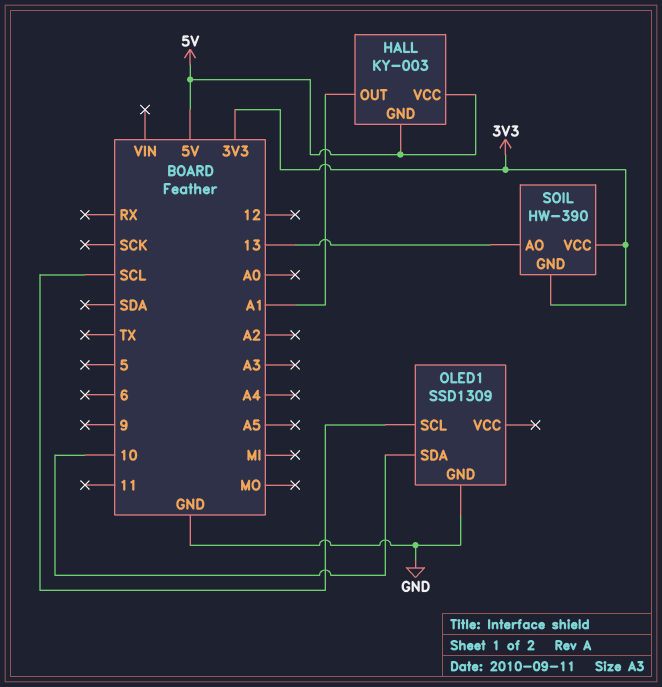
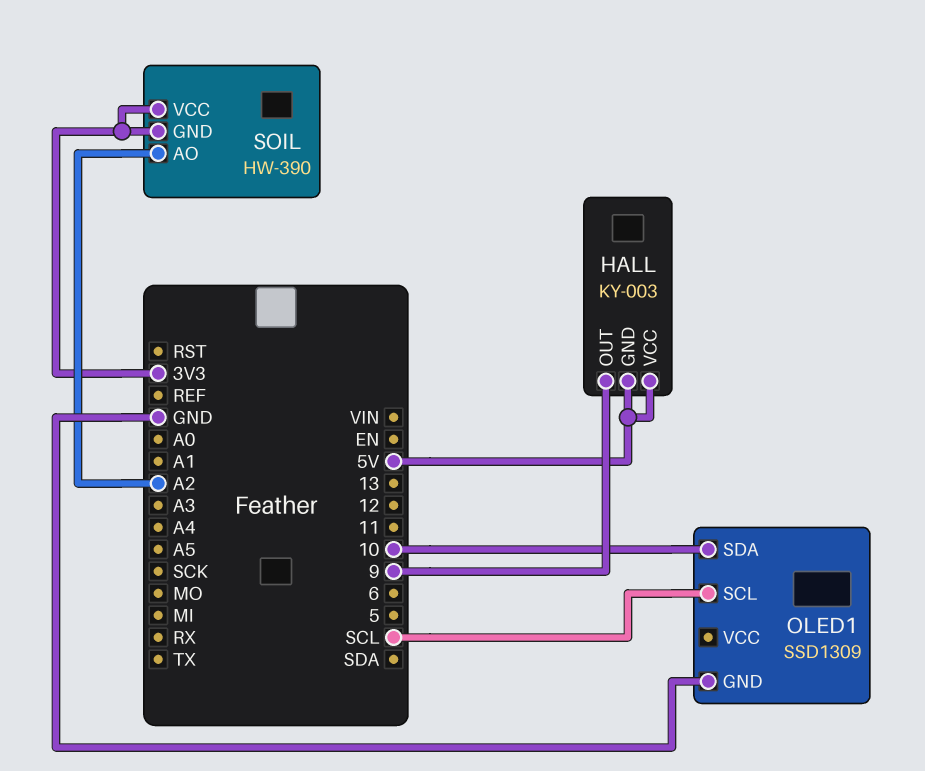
HALL pin OUT: A1 -> 9
SOIL pin AO: 13 -> A2

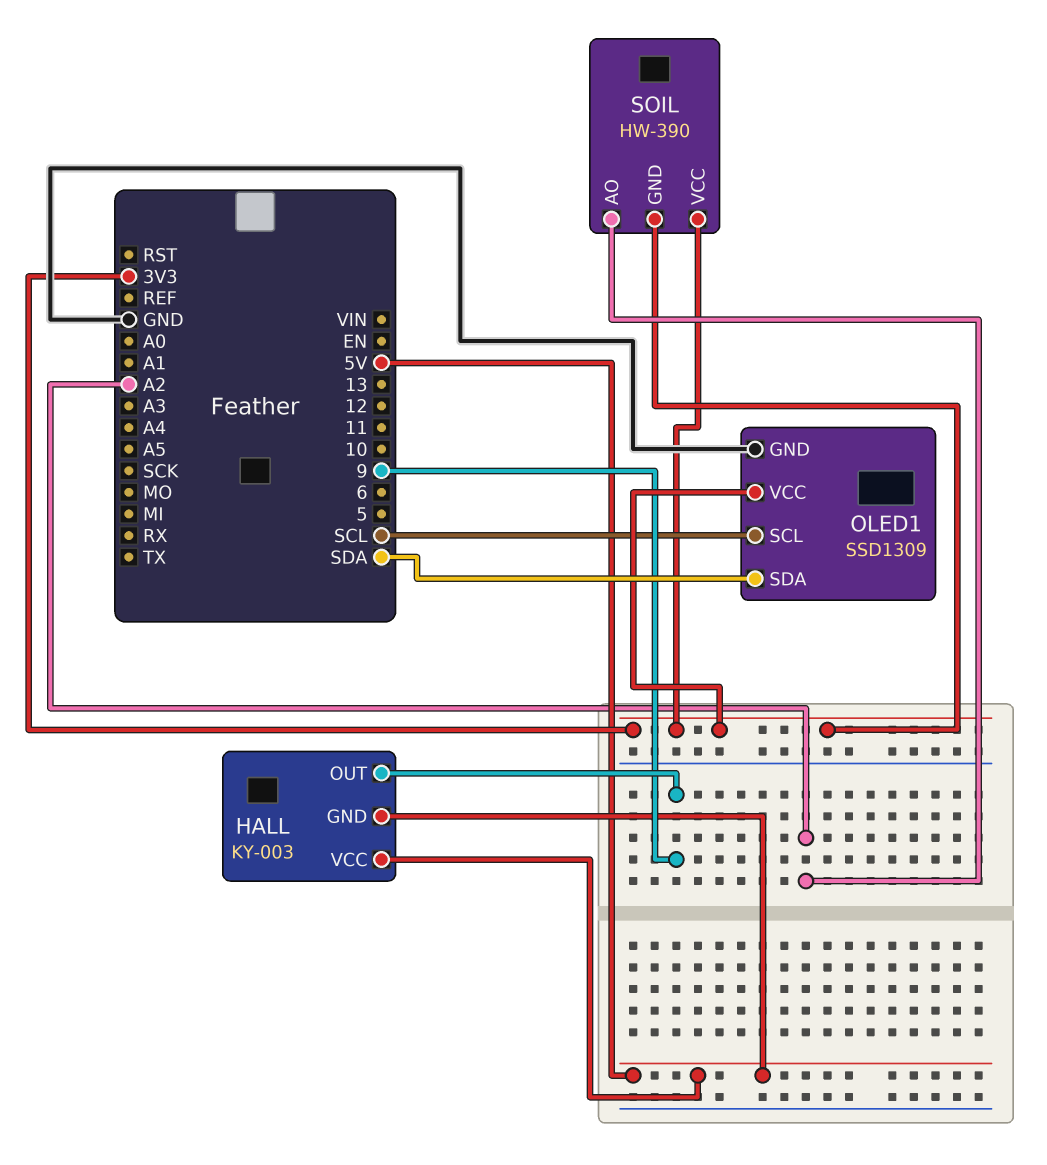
OLED1 pin SDA: 10 -> SDA
OLED1 pin VCC: none -> 3V3

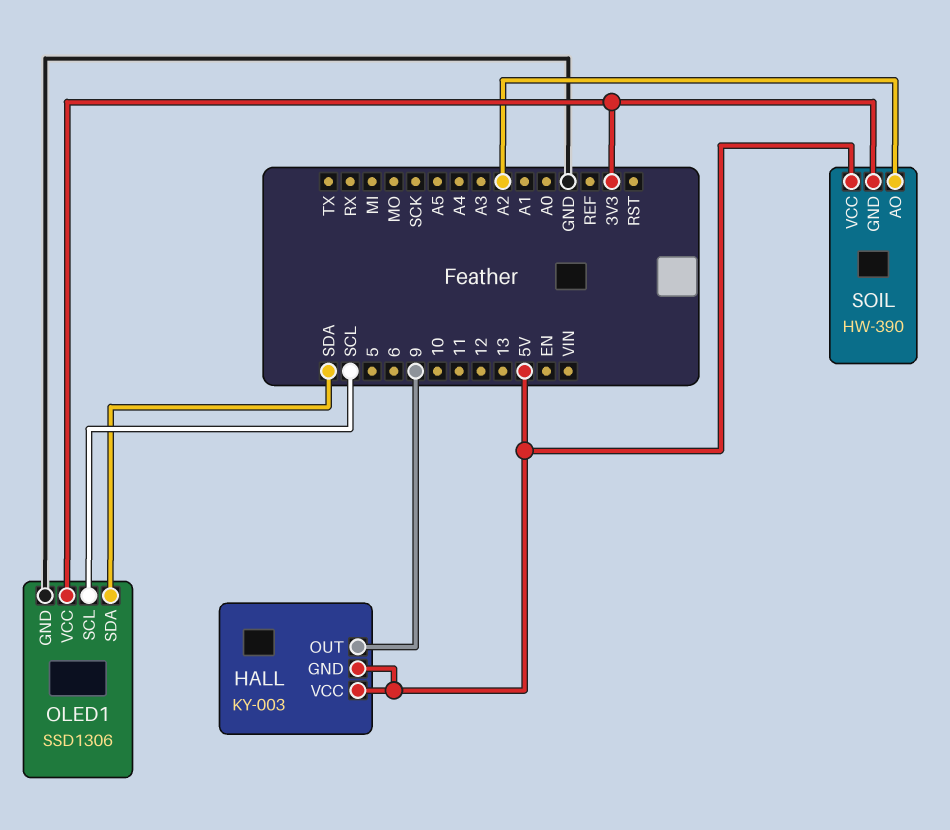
OLED1: SSD1309 -> SSD1306
SOIL pin VCC: 3V3 -> 5V

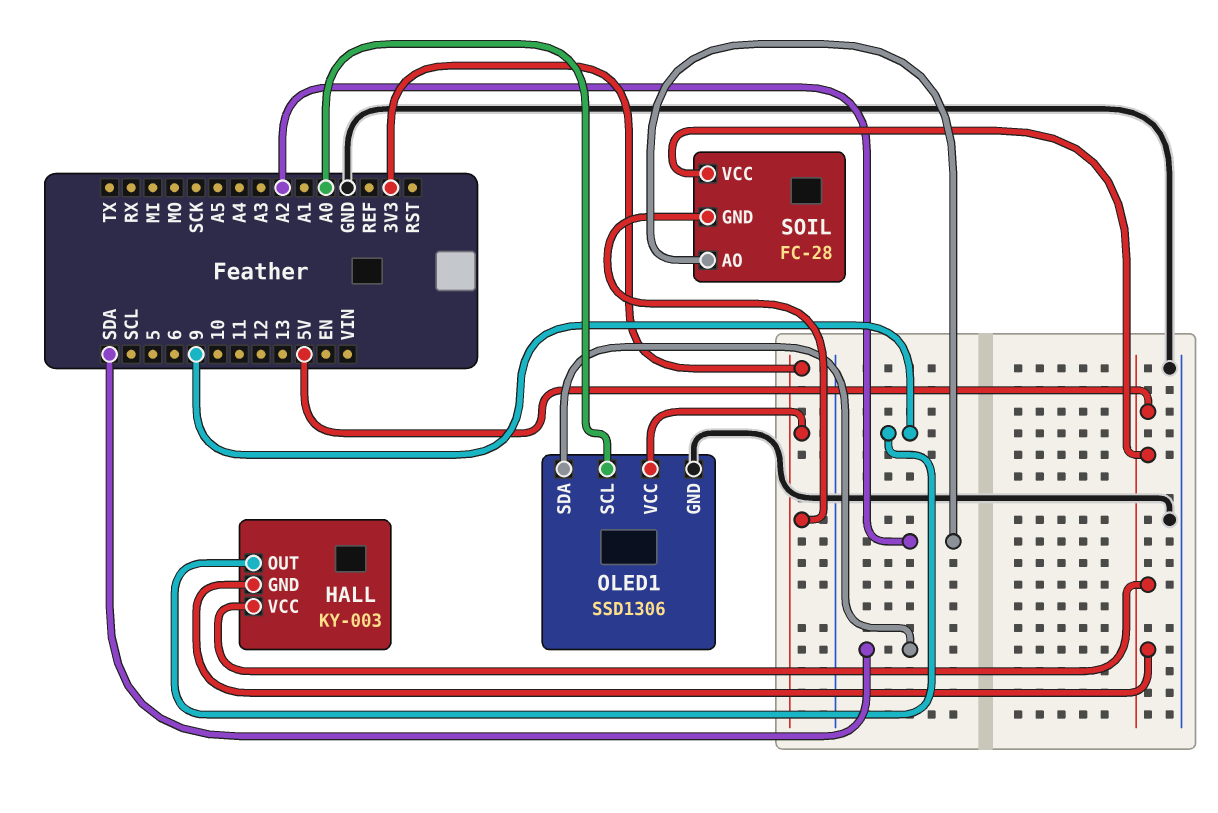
OLED1 pin SCL: SCL -> A0
SOIL: HW-390 -> FC-28

